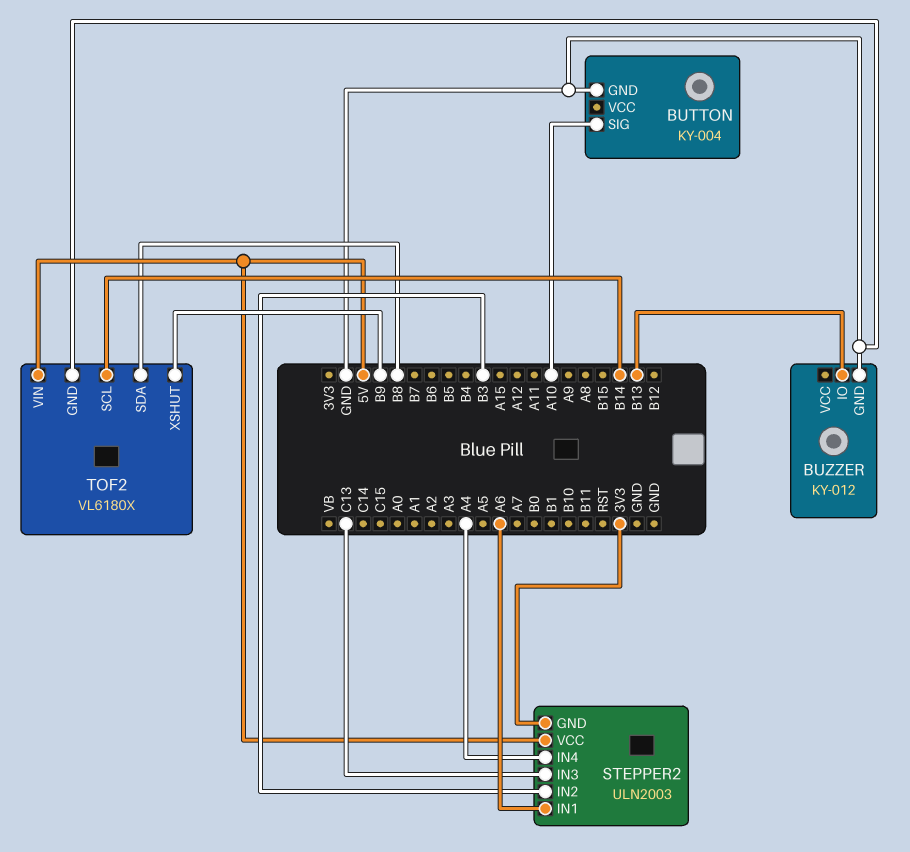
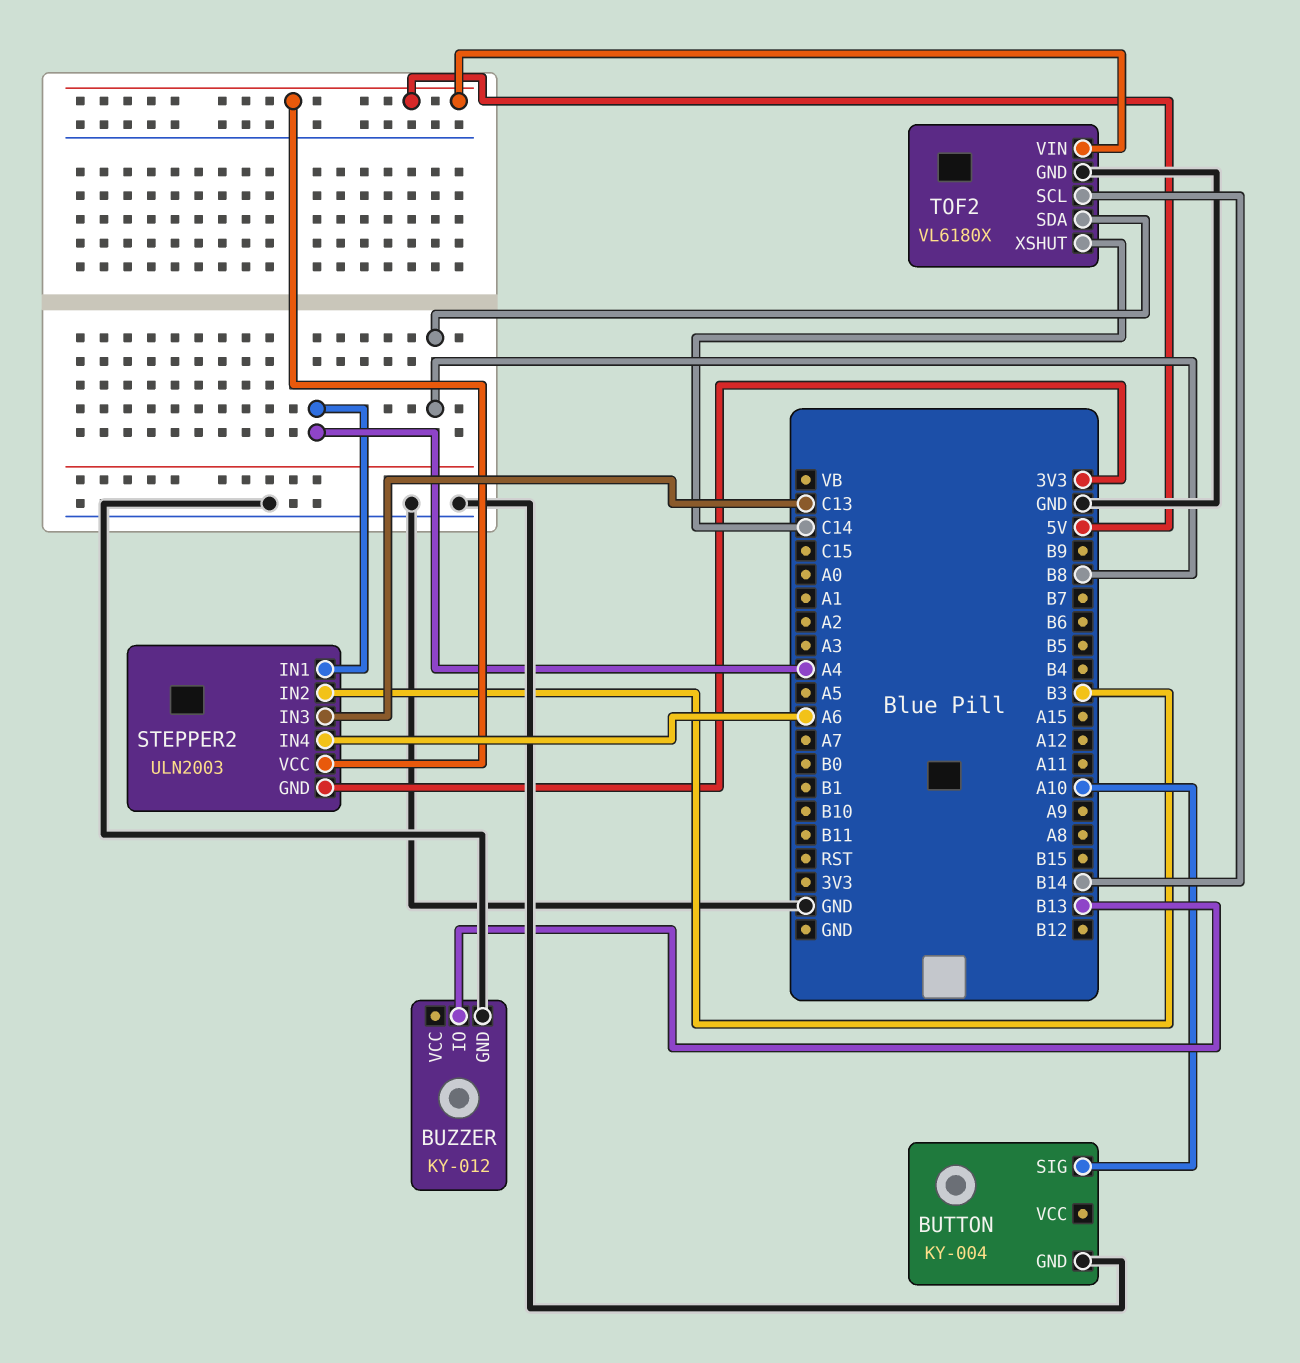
STEPPER2 pin IN1: A6 -> A4
STEPPER2 pin IN4: A4 -> A6
TOF2 pin XSHUT: B9 -> C14

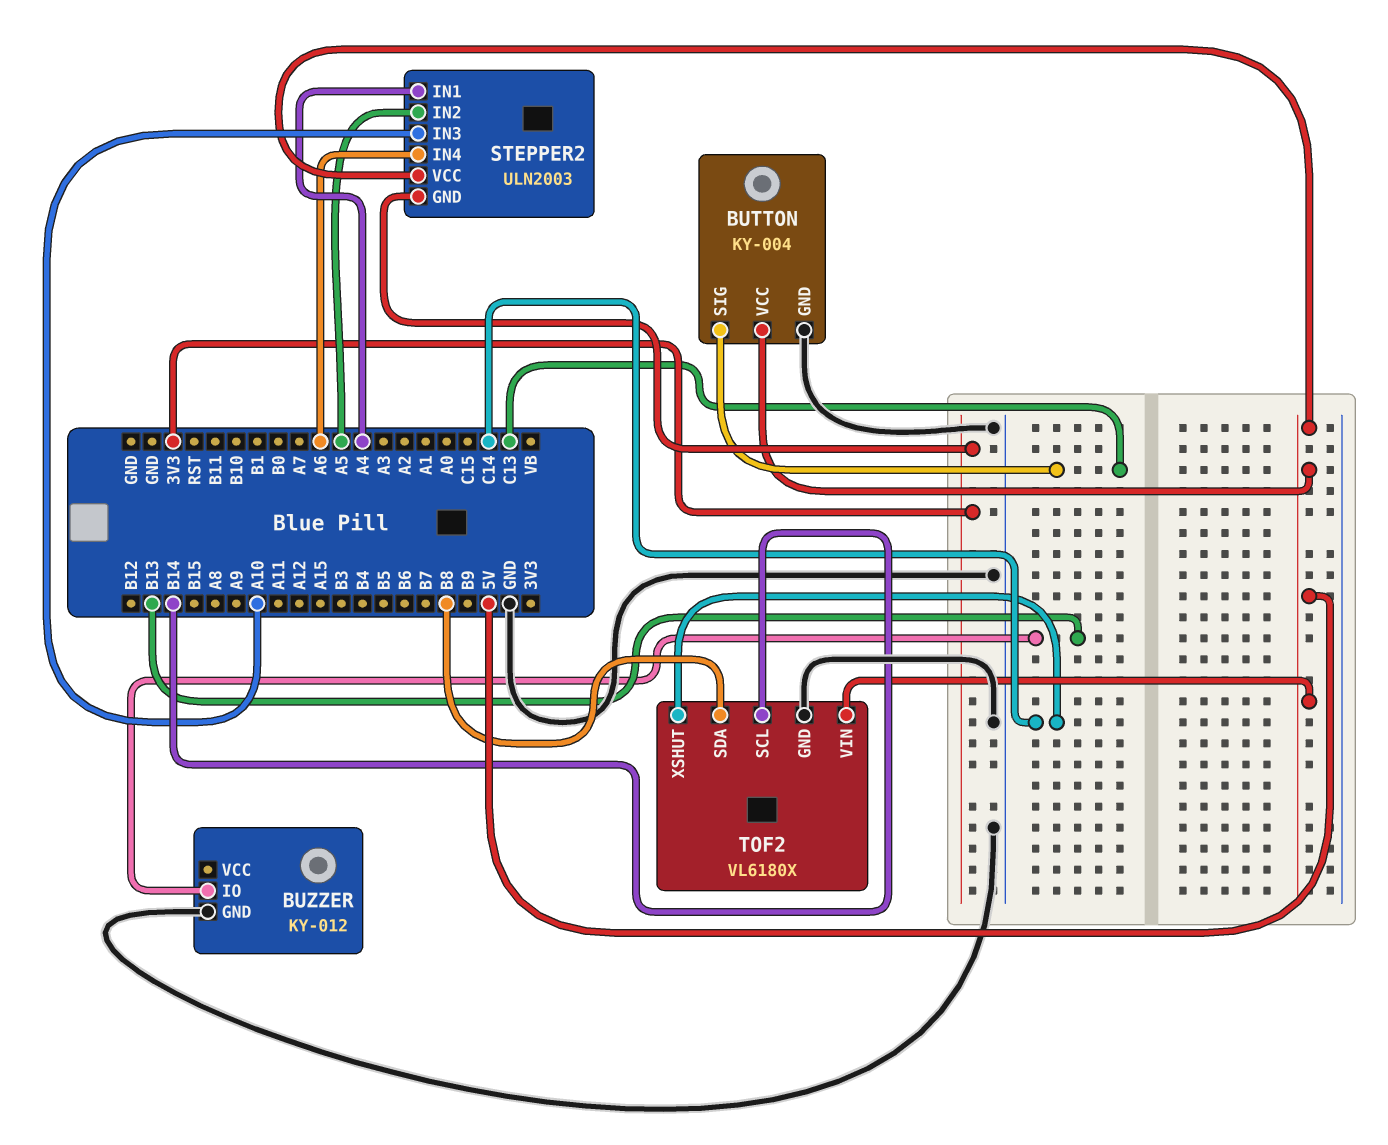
BUTTON pin SIG: A10 -> C13
BUTTON pin VCC: none -> 5V
STEPPER2 pin IN2: B3 -> A5
STEPPER2 pin IN3: C13 -> A10

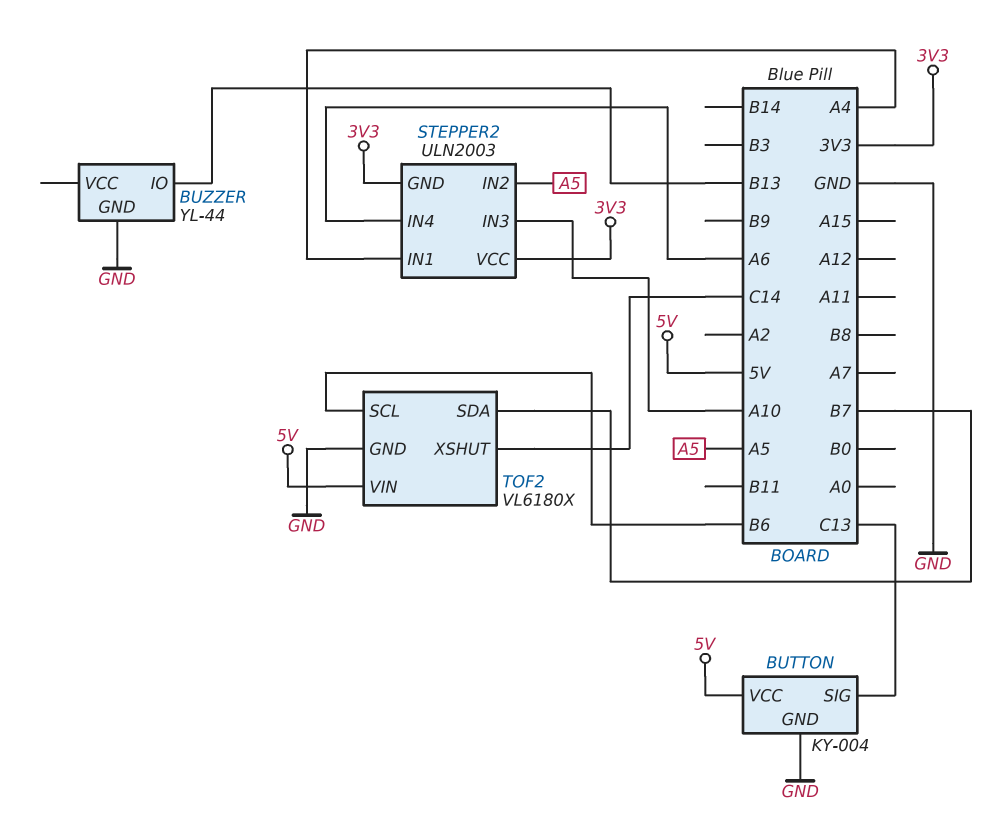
BUZZER: KY-012 -> YL-44
STEPPER2 pin VCC: 5V -> 3V3
TOF2 pin SCL: B14 -> B6
TOF2 pin SDA: B8 -> B7

